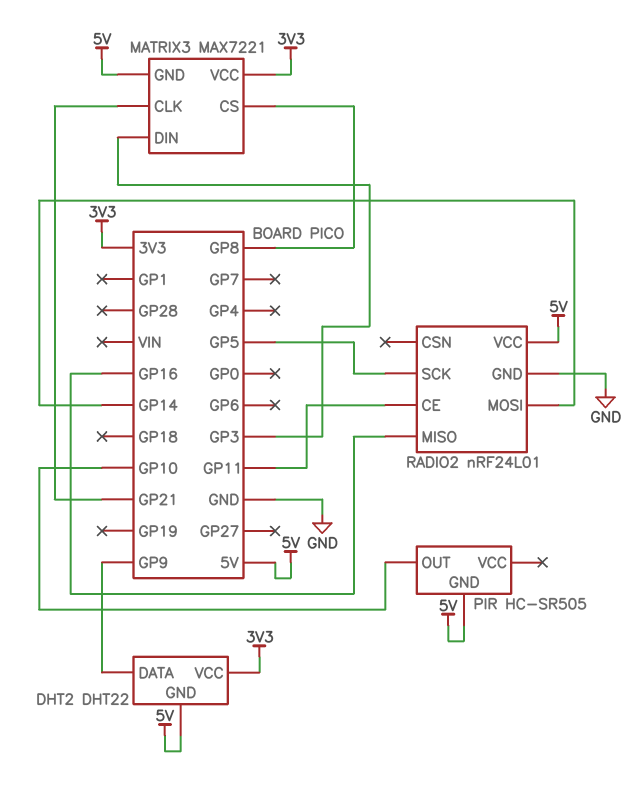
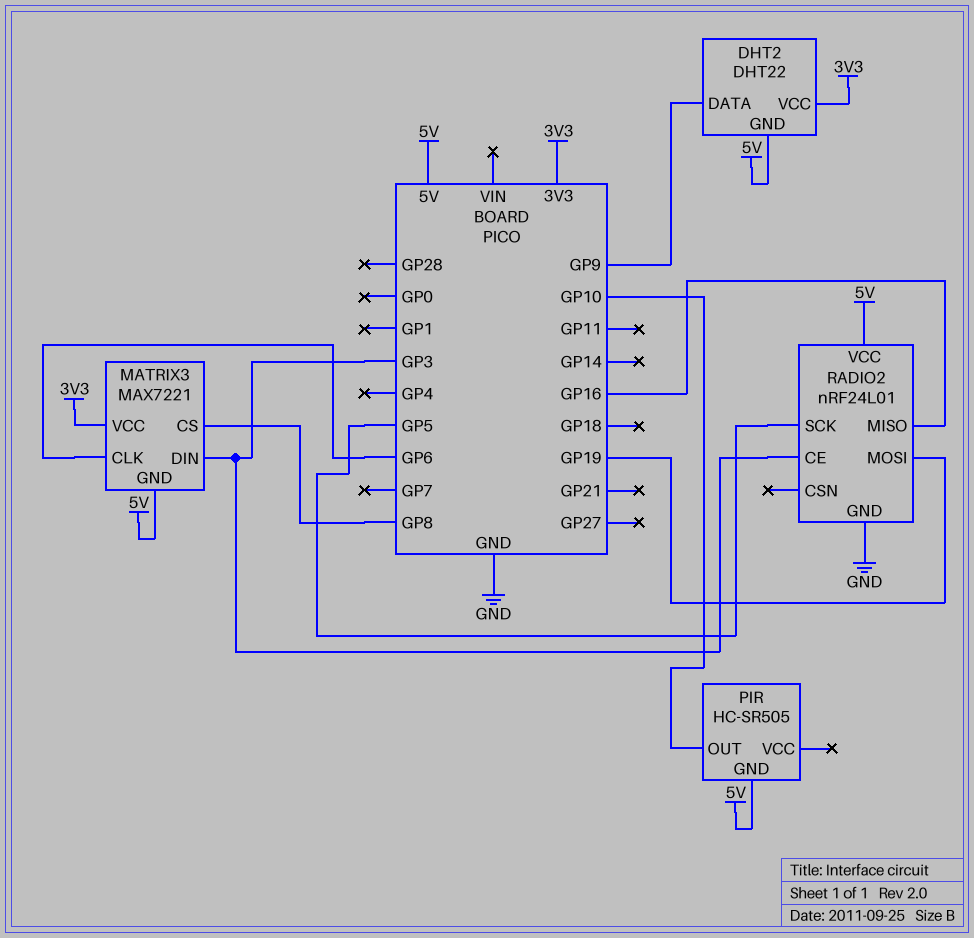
MATRIX3 pin CLK: GP21 -> GP6
RADIO2 pin CE: GP11 -> GP3
RADIO2 pin MOSI: GP14 -> GP19

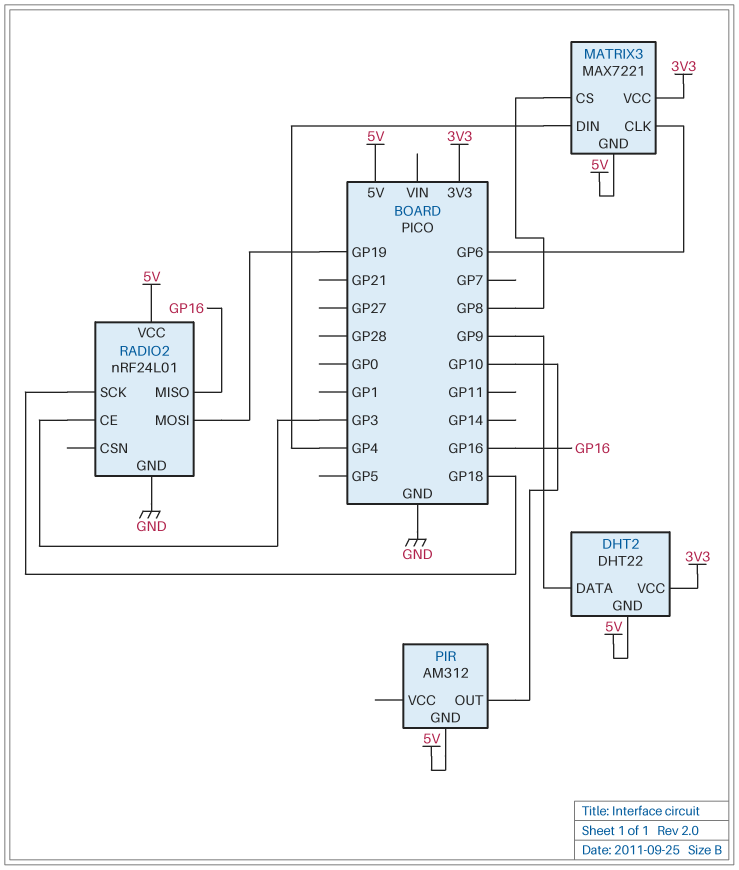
MATRIX3 pin DIN: GP3 -> GP4
PIR: HC-SR505 -> AM312
RADIO2 pin SCK: GP5 -> GP18

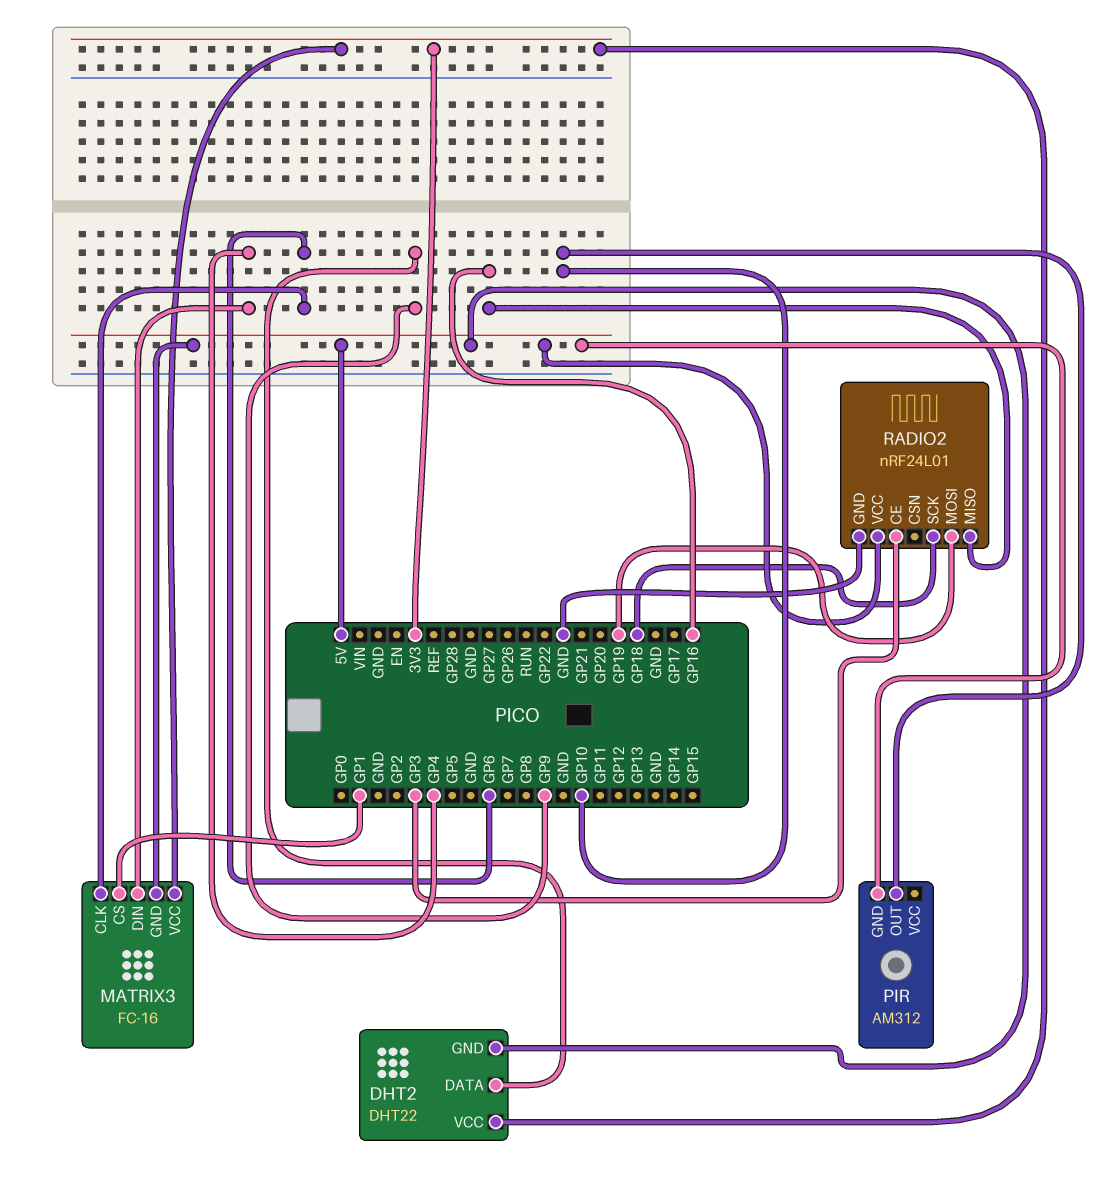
MATRIX3: MAX7221 -> FC-16
MATRIX3 pin CS: GP8 -> GP1

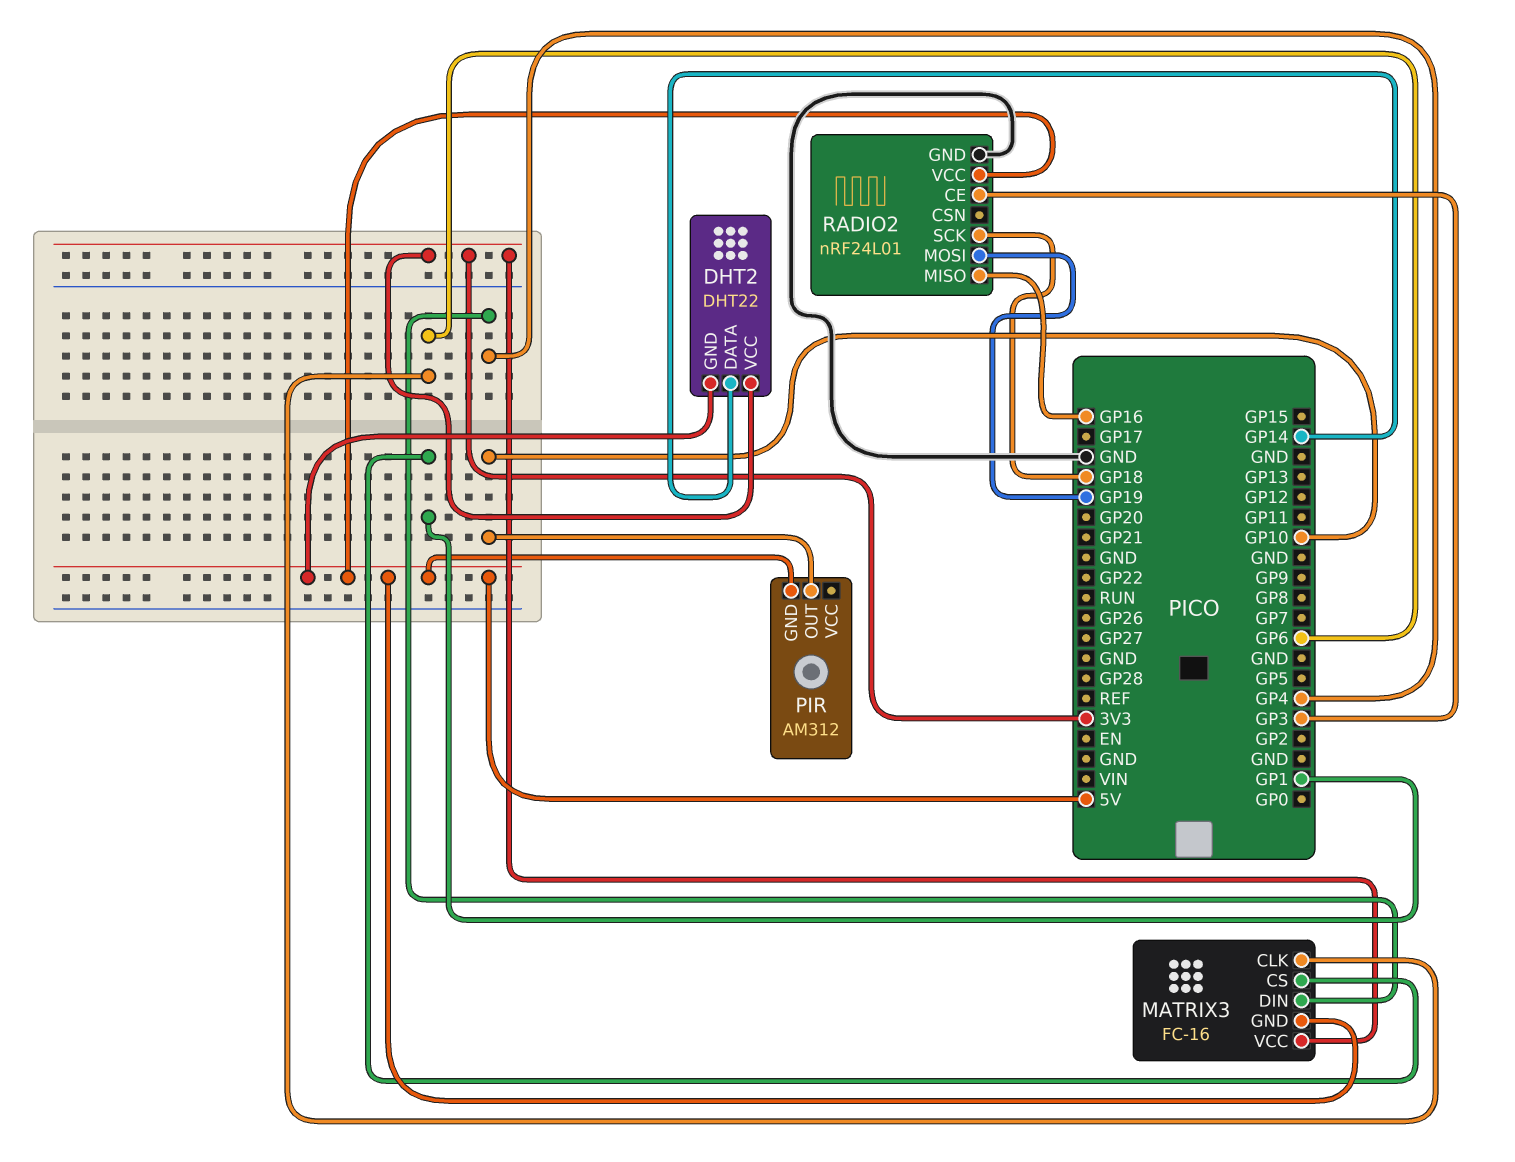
DHT2 pin DATA: GP9 -> GP14

